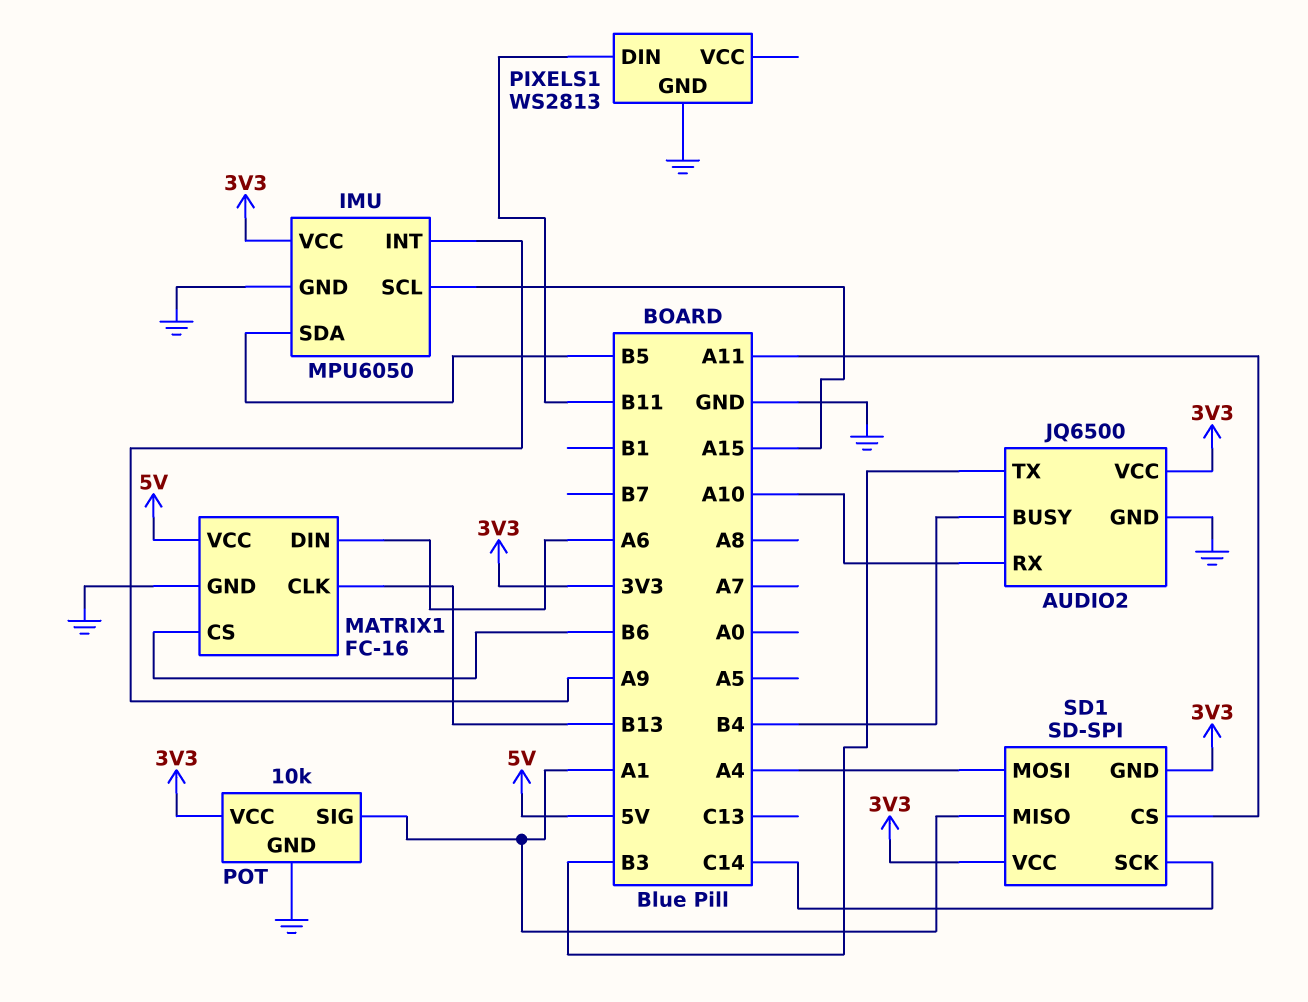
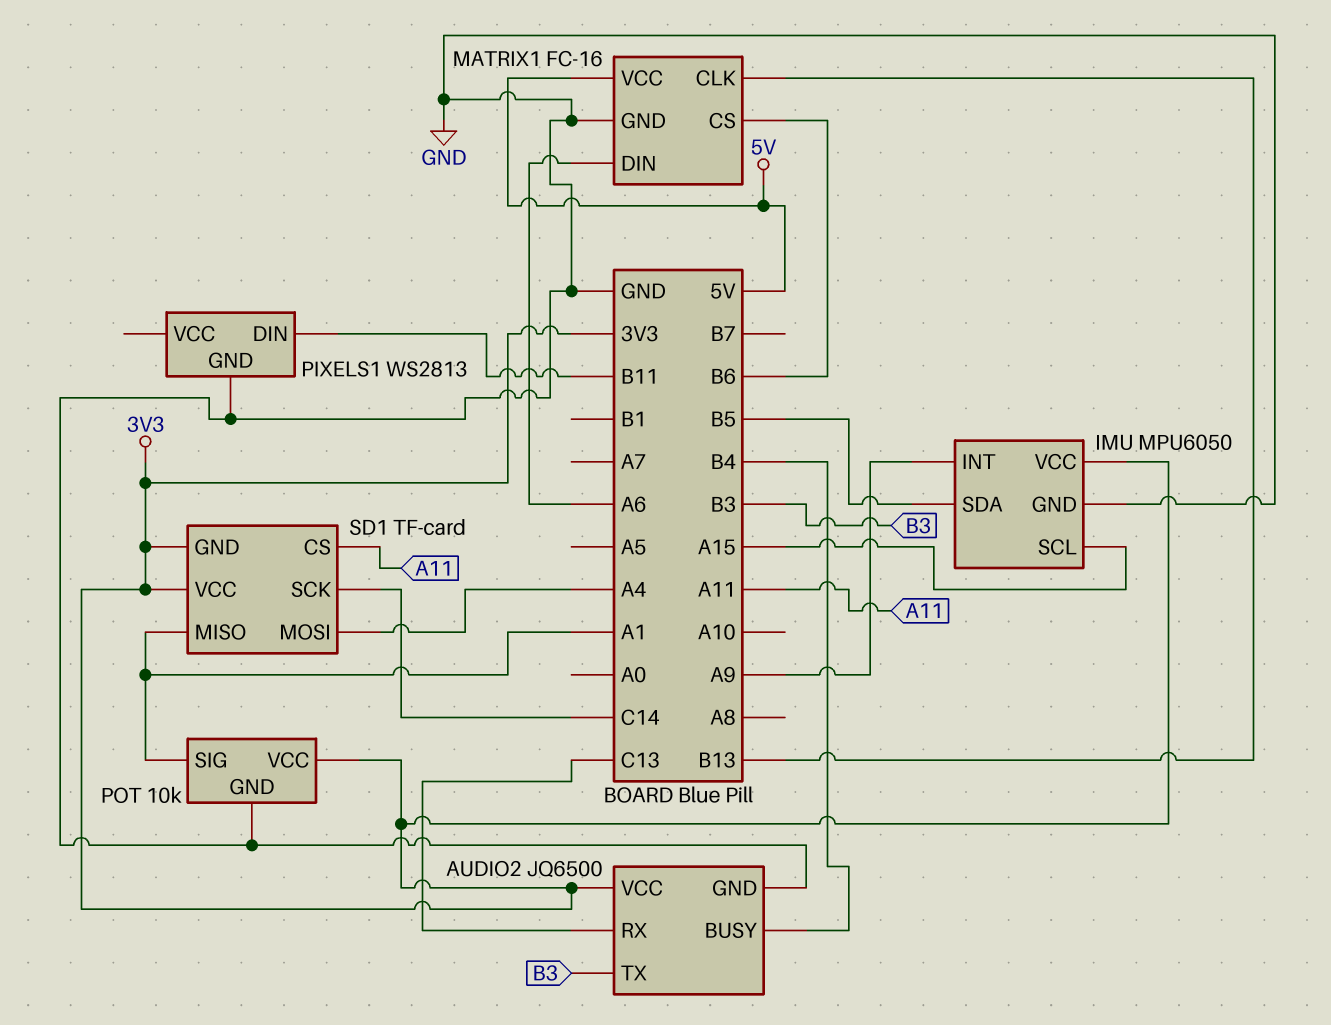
AUDIO2 pin RX: A10 -> C13
SD1: SD-SPI -> TF-card

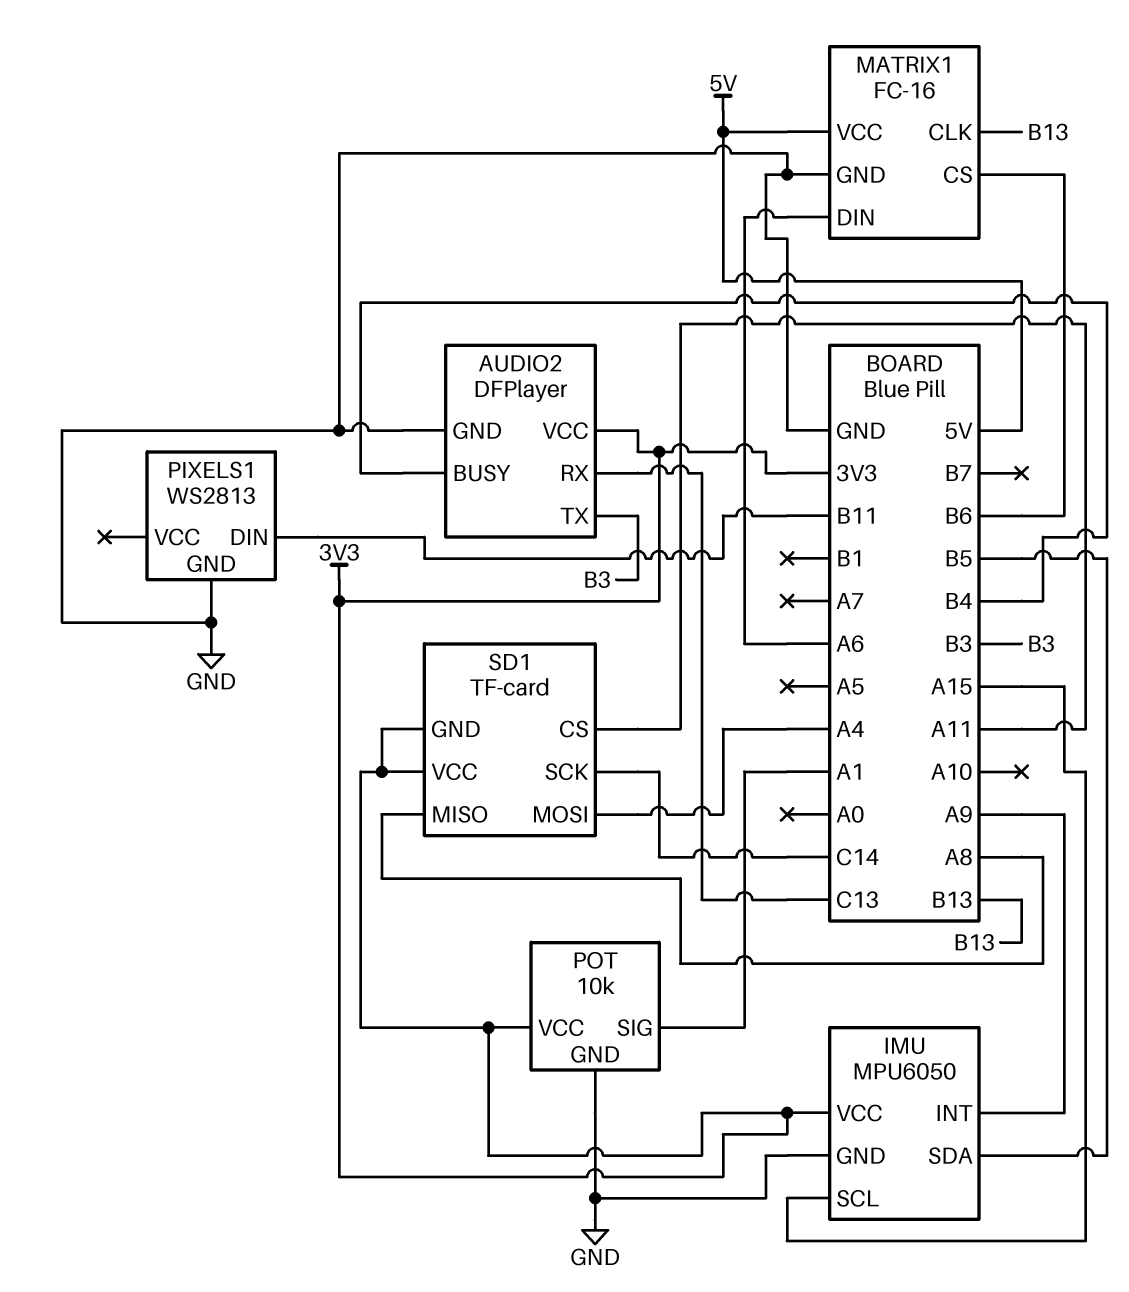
AUDIO2: JQ6500 -> DFPlayer
SD1 pin MISO: A1 -> A8

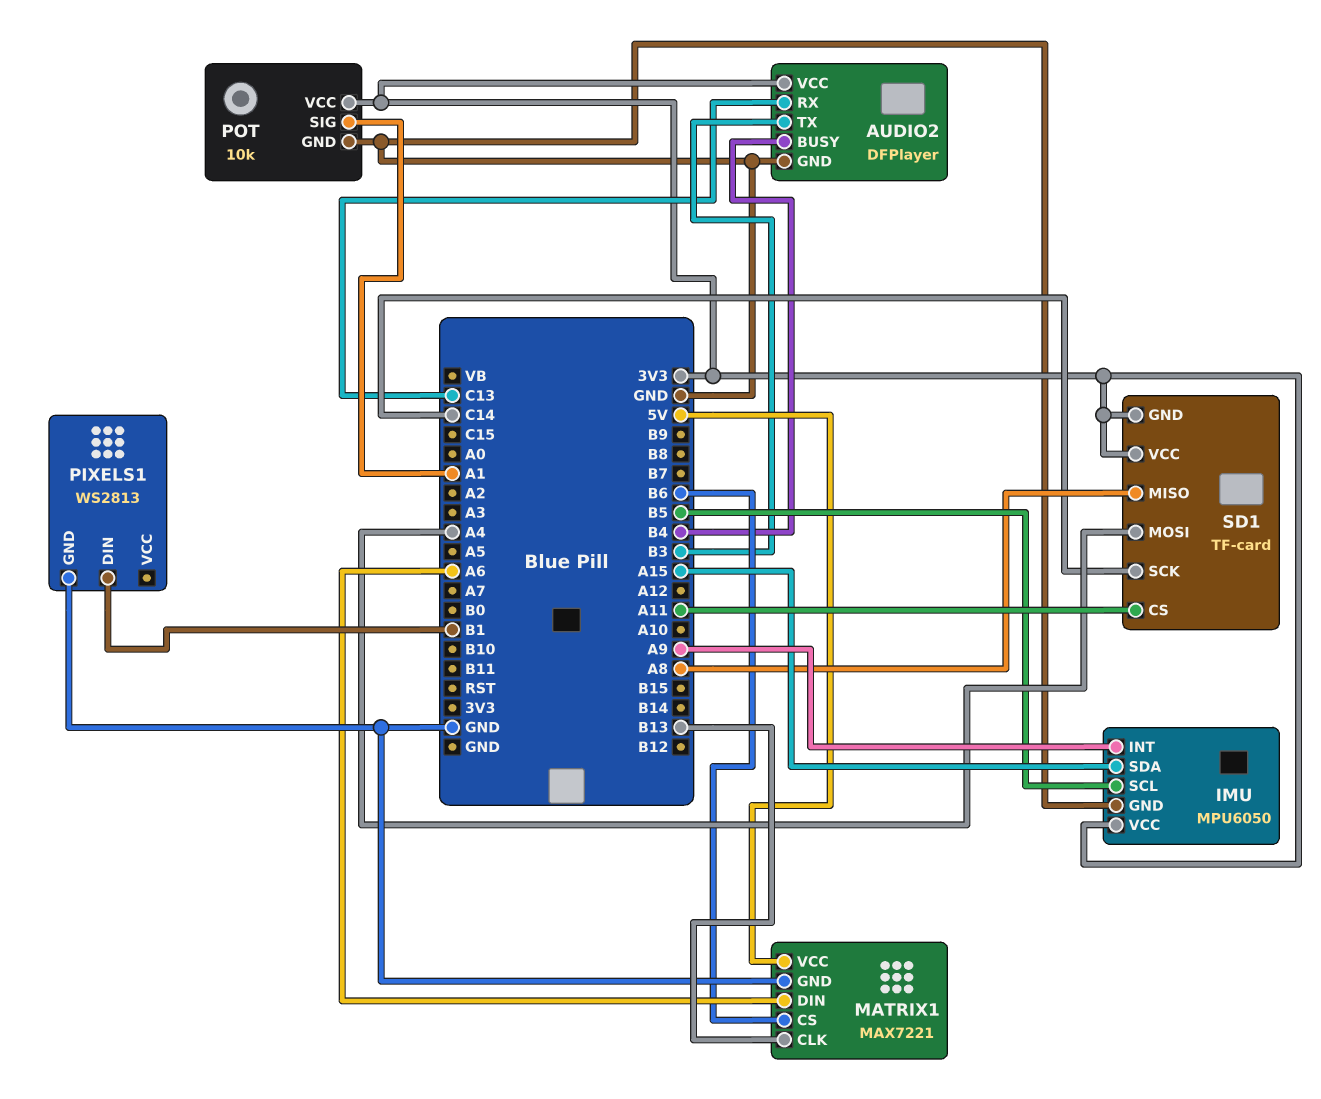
IMU pin SCL: A15 -> B5
IMU pin SDA: B5 -> A15
MATRIX1: FC-16 -> MAX7221
PIXELS1 pin DIN: B11 -> B1

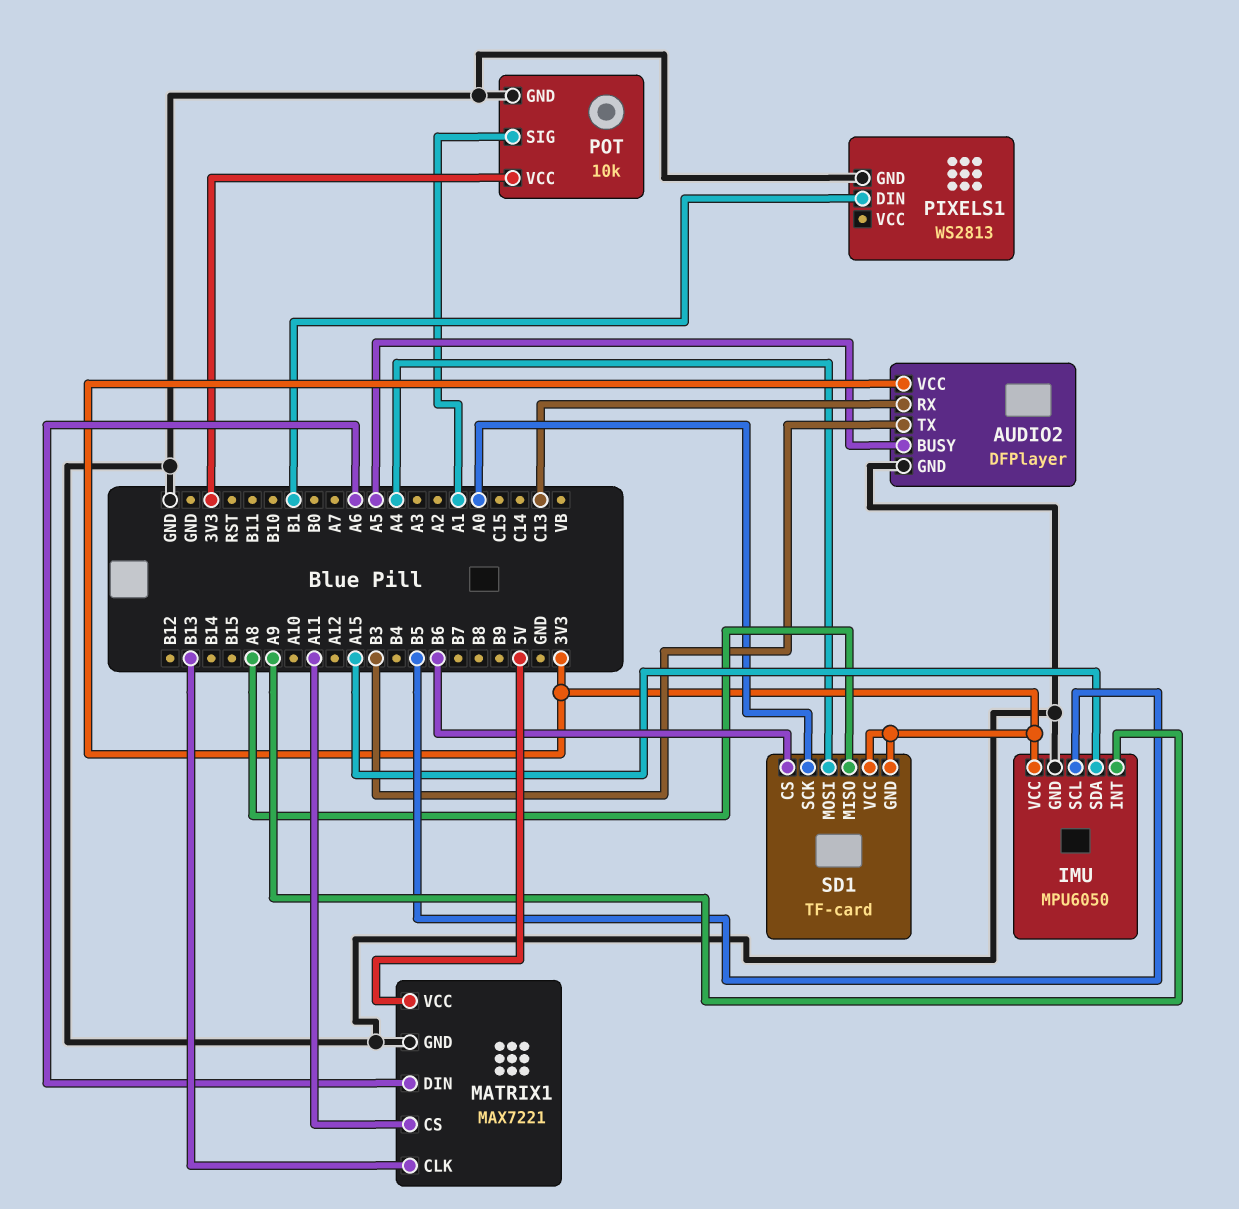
AUDIO2 pin BUSY: B4 -> A5
MATRIX1 pin CS: B6 -> A11
SD1 pin CS: A11 -> B6
SD1 pin SCK: C14 -> A0

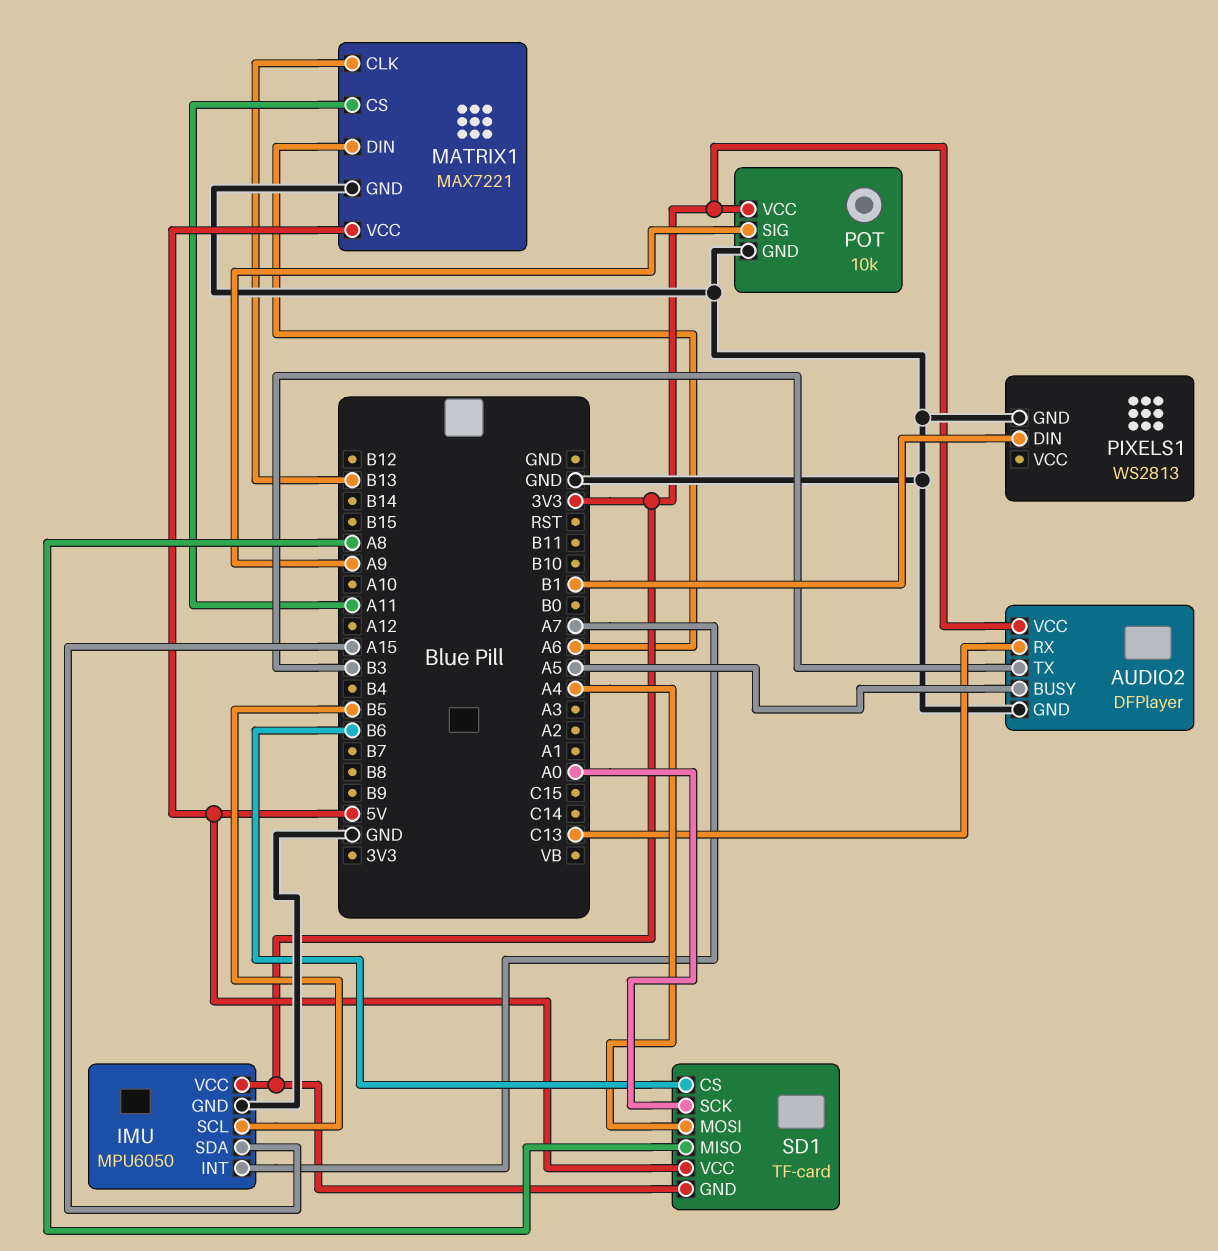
IMU pin INT: A9 -> A7
POT pin SIG: A1 -> A9
SD1 pin VCC: 3V3 -> 5V

